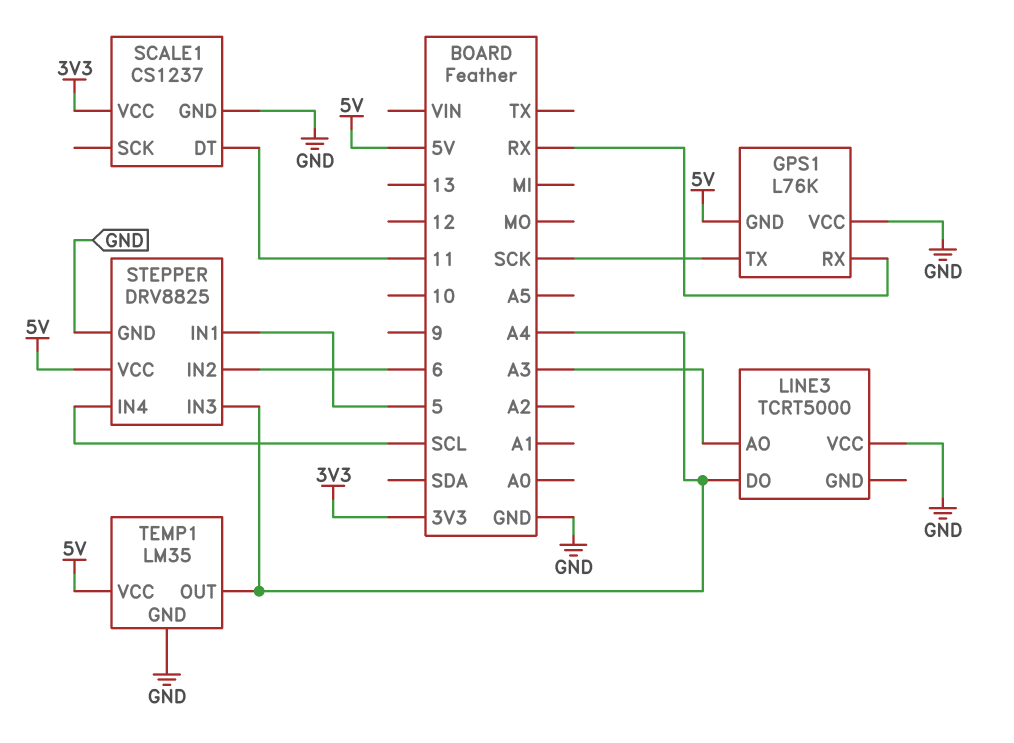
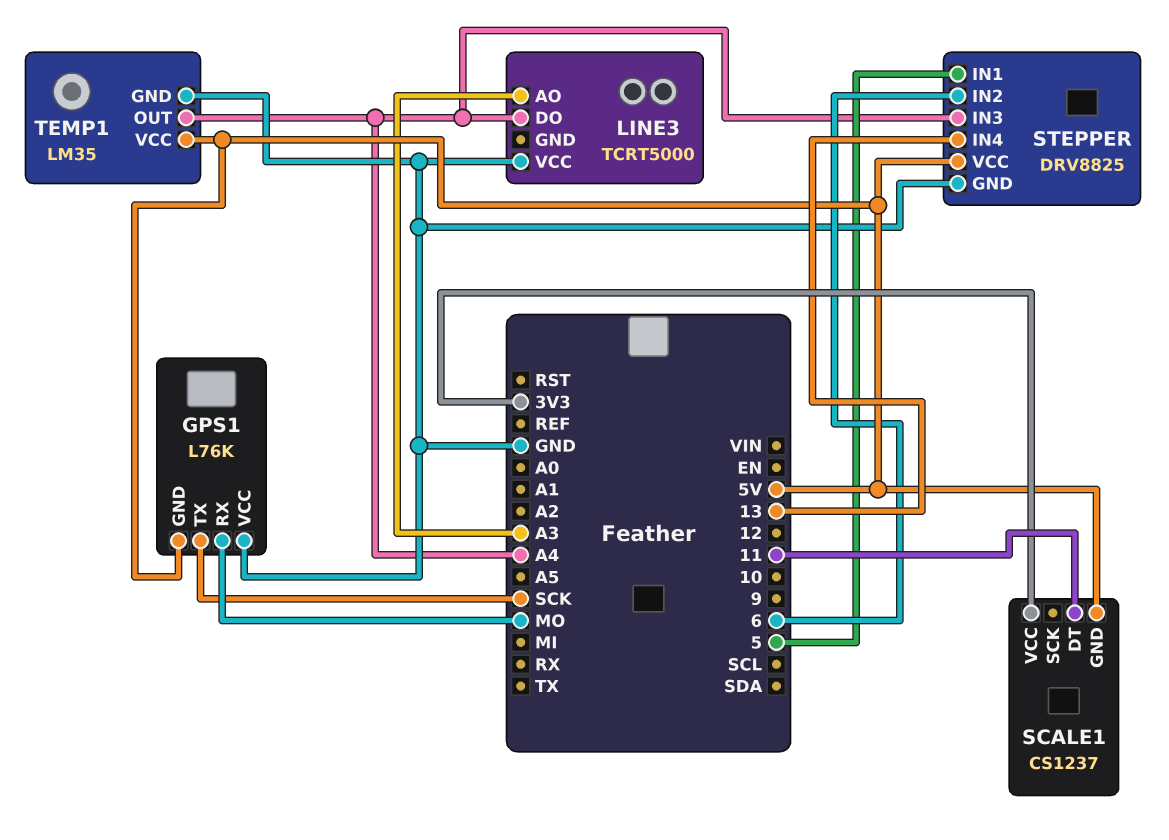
GPS1 pin RX: RX -> MO
SCALE1 pin GND: GND -> 5V
STEPPER pin IN4: SCL -> 13

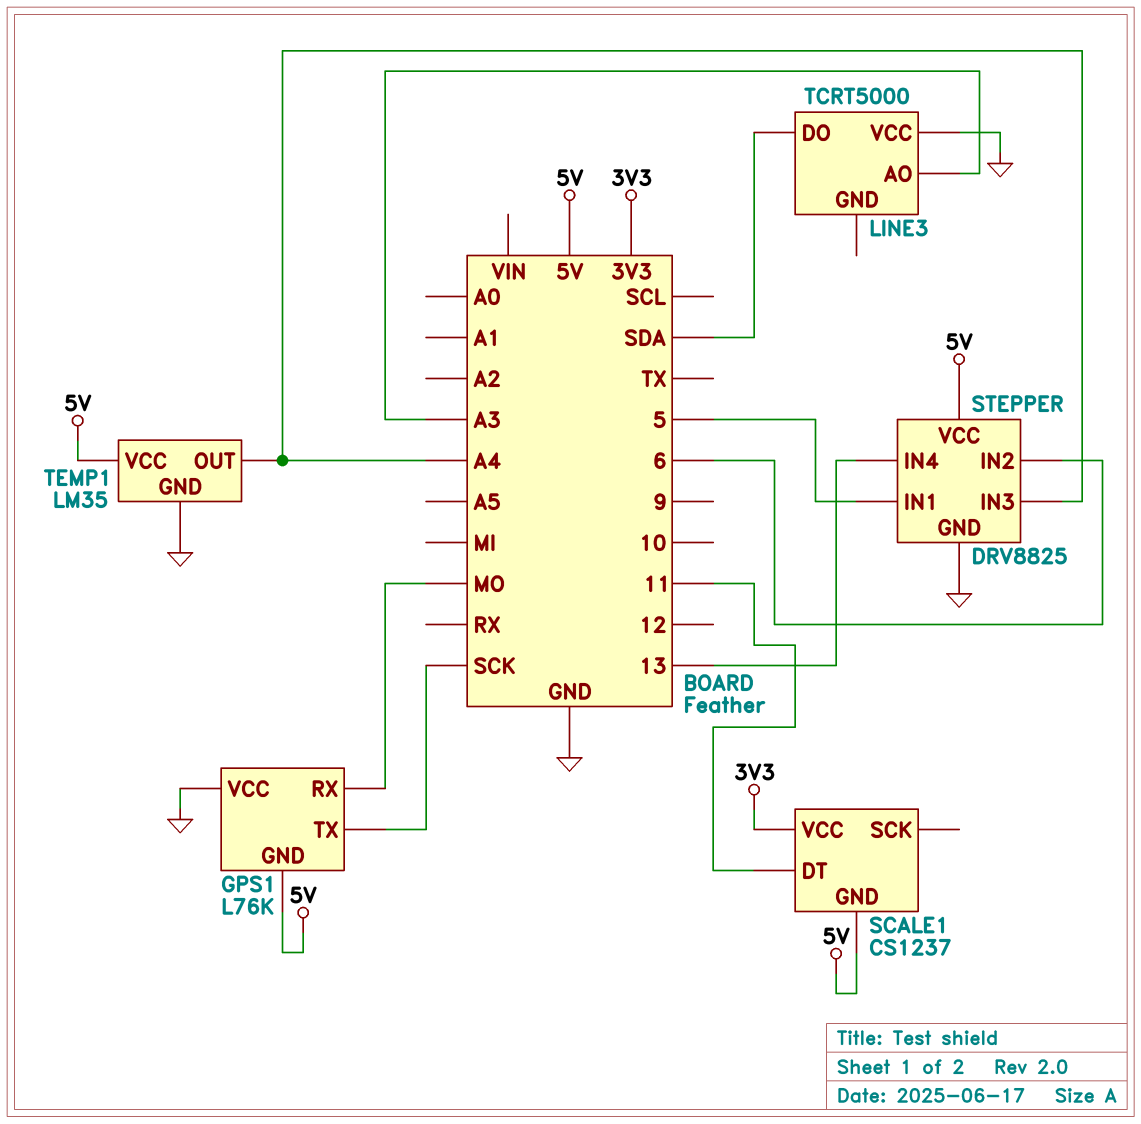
LINE3 pin DO: A4 -> SDA

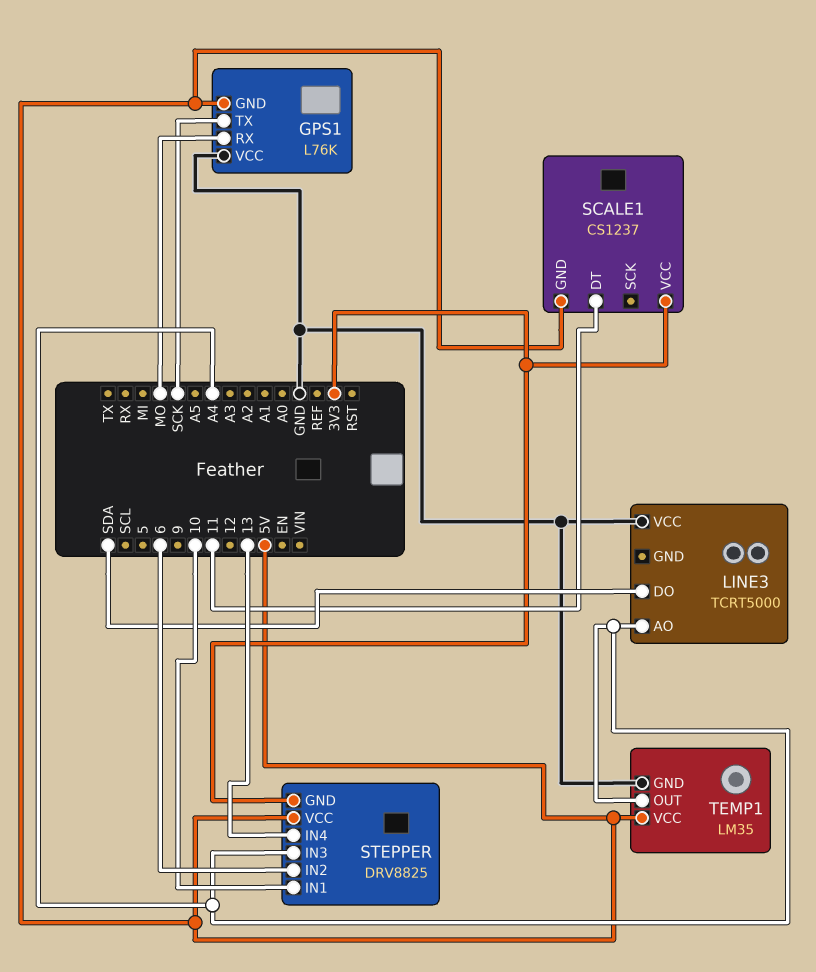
LINE3 pin AO: A3 -> A4
STEPPER pin GND: GND -> 3V3
STEPPER pin IN1: 5 -> 10

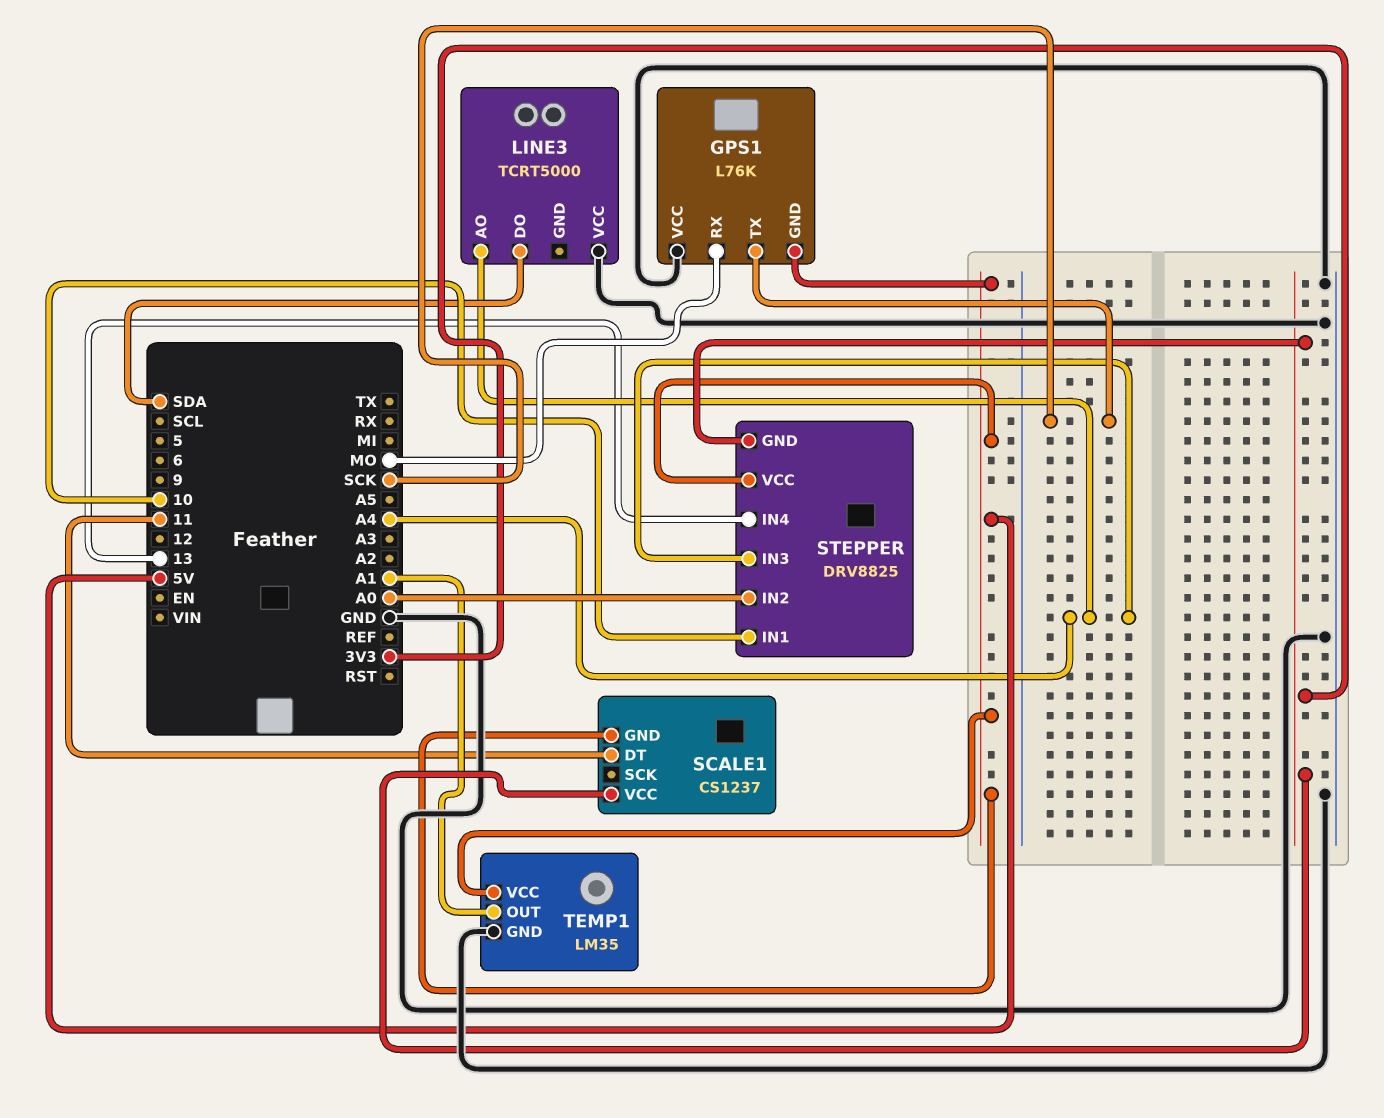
STEPPER pin IN2: 6 -> A0
TEMP1 pin OUT: A4 -> A1

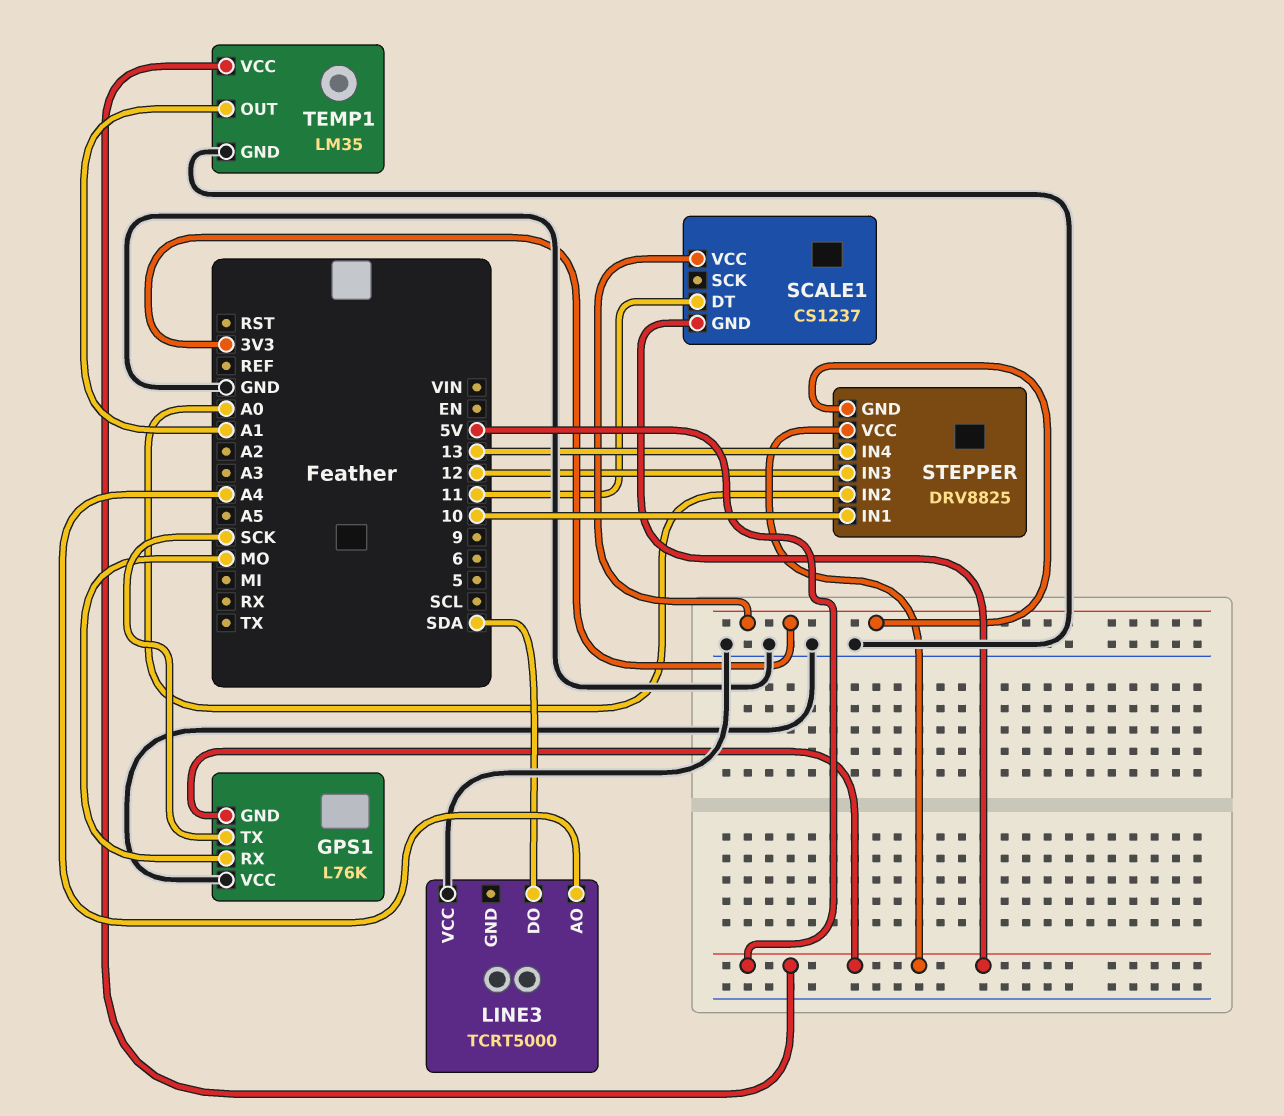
STEPPER pin IN3: A4 -> 12

